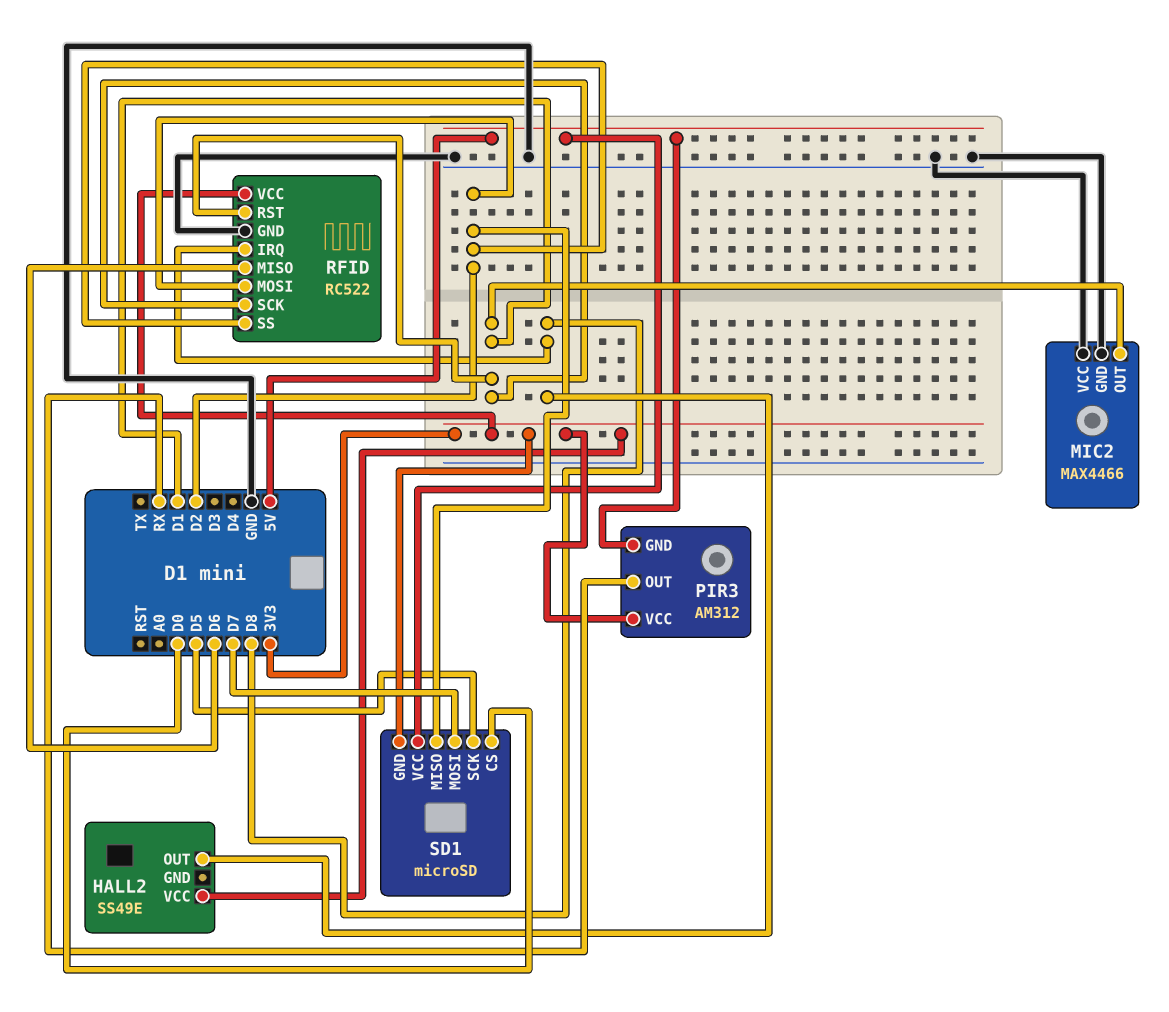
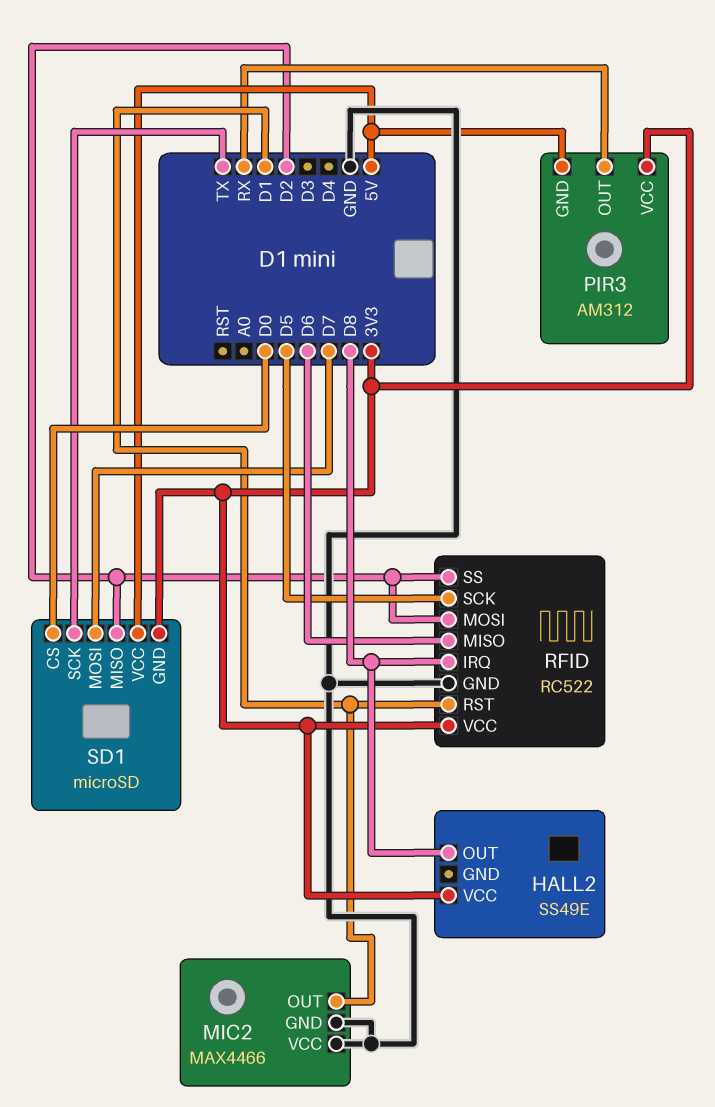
RFID pin SCK: D1 -> D5
SD1 pin SCK: D5 -> TX

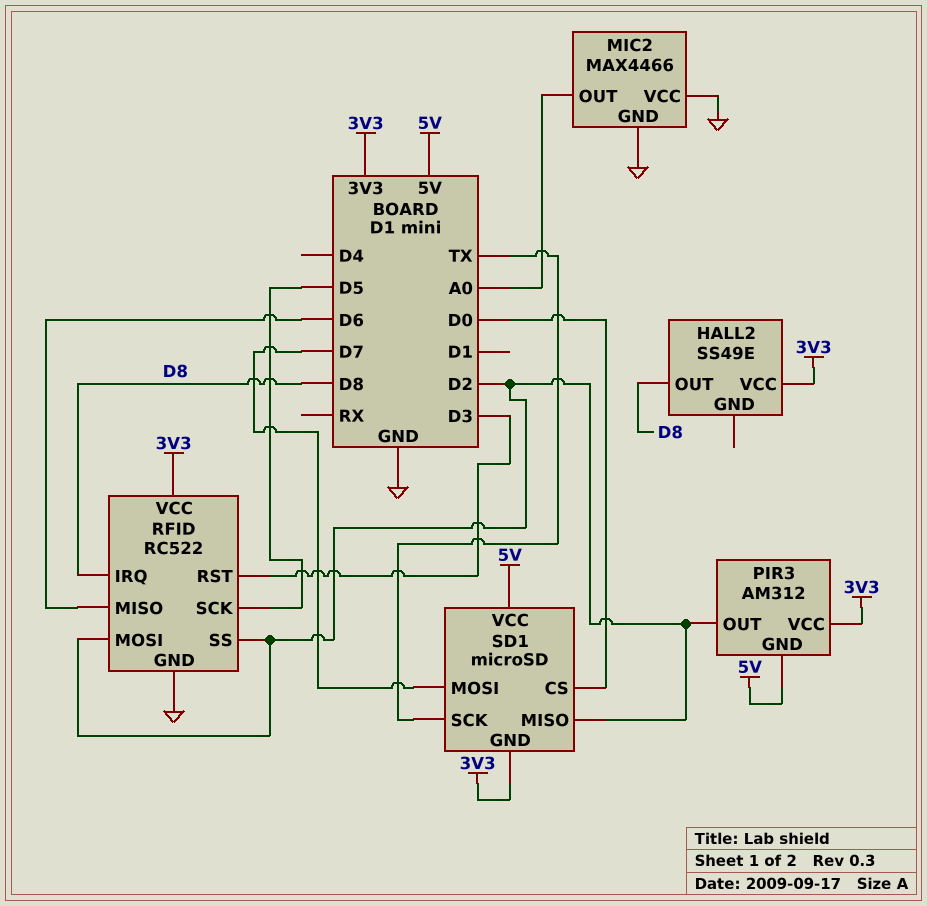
MIC2 pin OUT: D1 -> A0
PIR3 pin OUT: RX -> D2
RFID pin RST: D1 -> D3

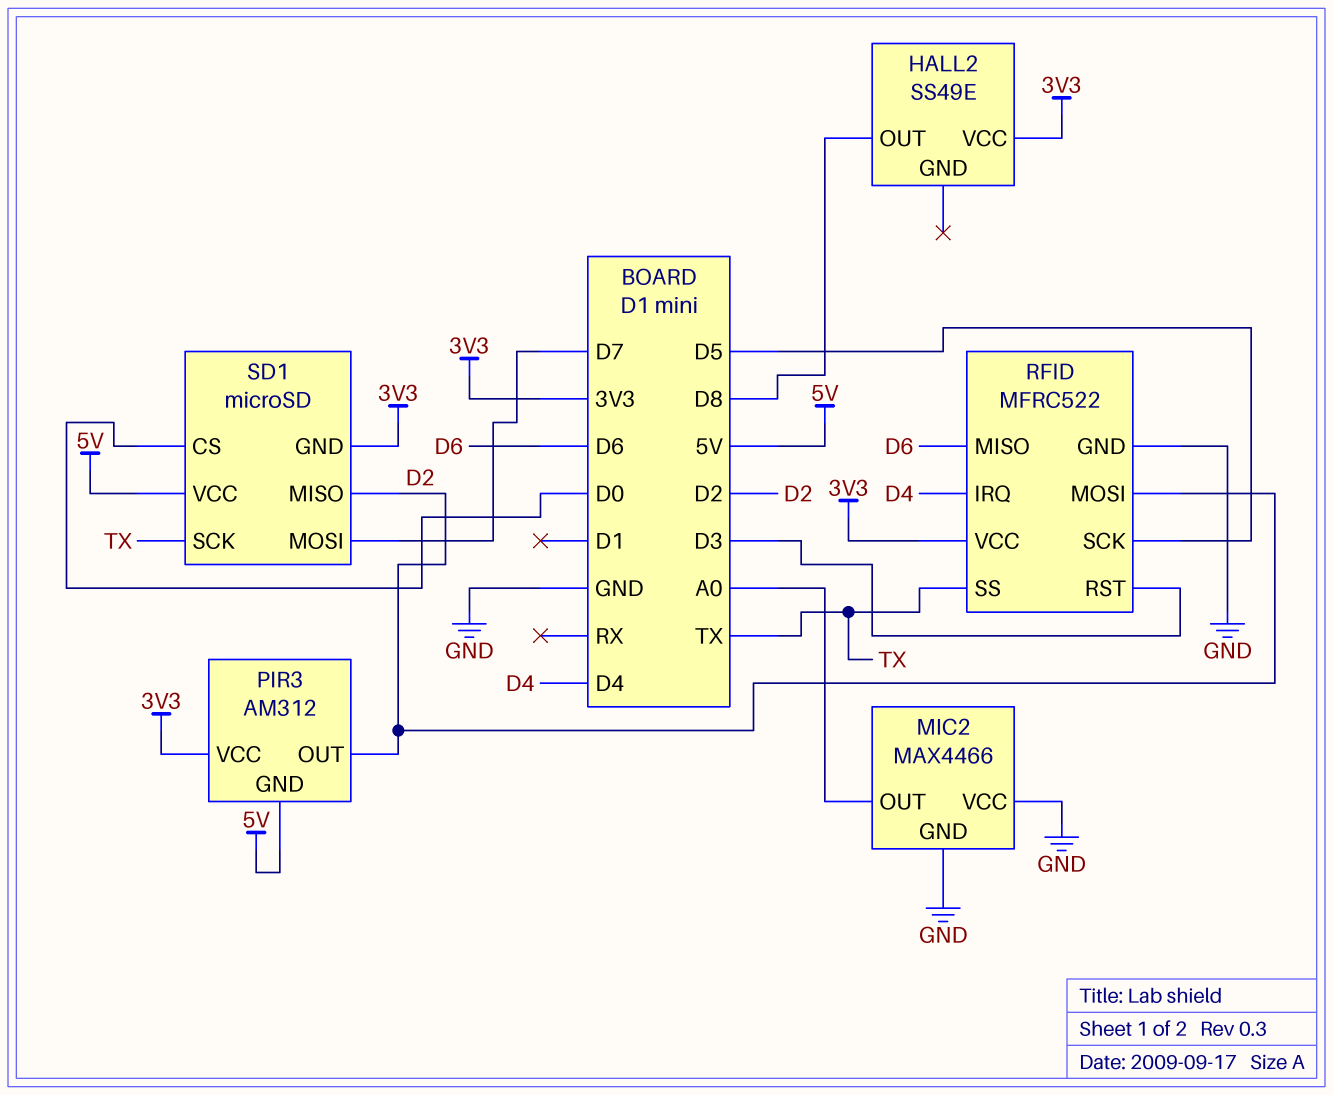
RFID: RC522 -> MFRC522
RFID pin IRQ: D8 -> D4
RFID pin SS: D2 -> TX

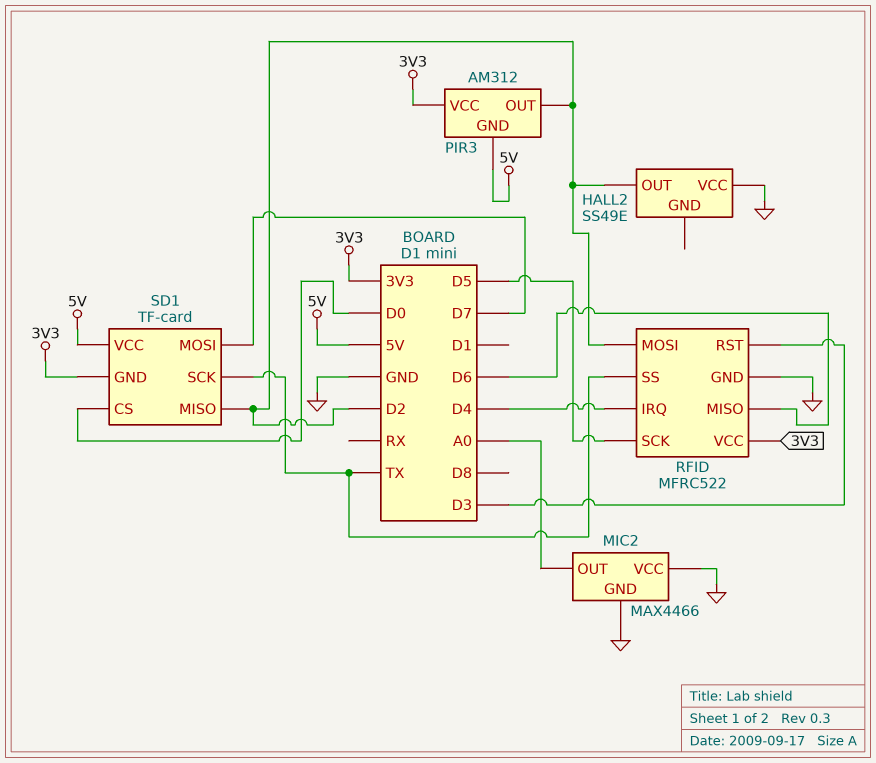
HALL2 pin OUT: D8 -> D2
HALL2 pin VCC: 3V3 -> GND
SD1: microSD -> TF-card

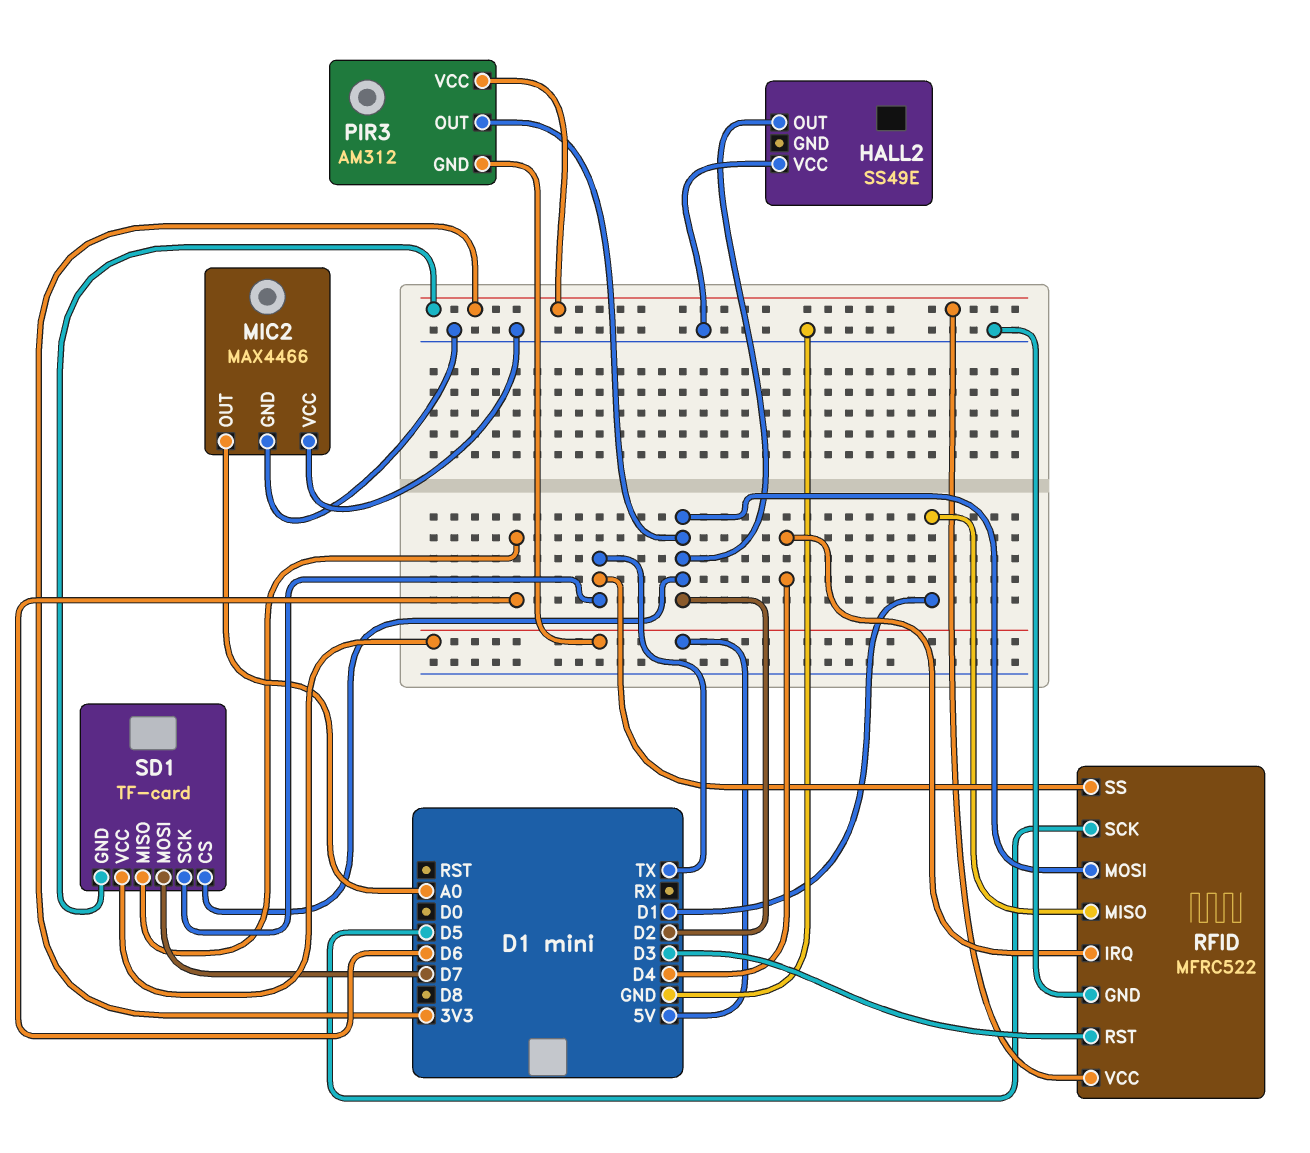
RFID pin MISO: D6 -> D1
SD1 pin CS: D0 -> D2
SD1 pin MISO: D2 -> D6

